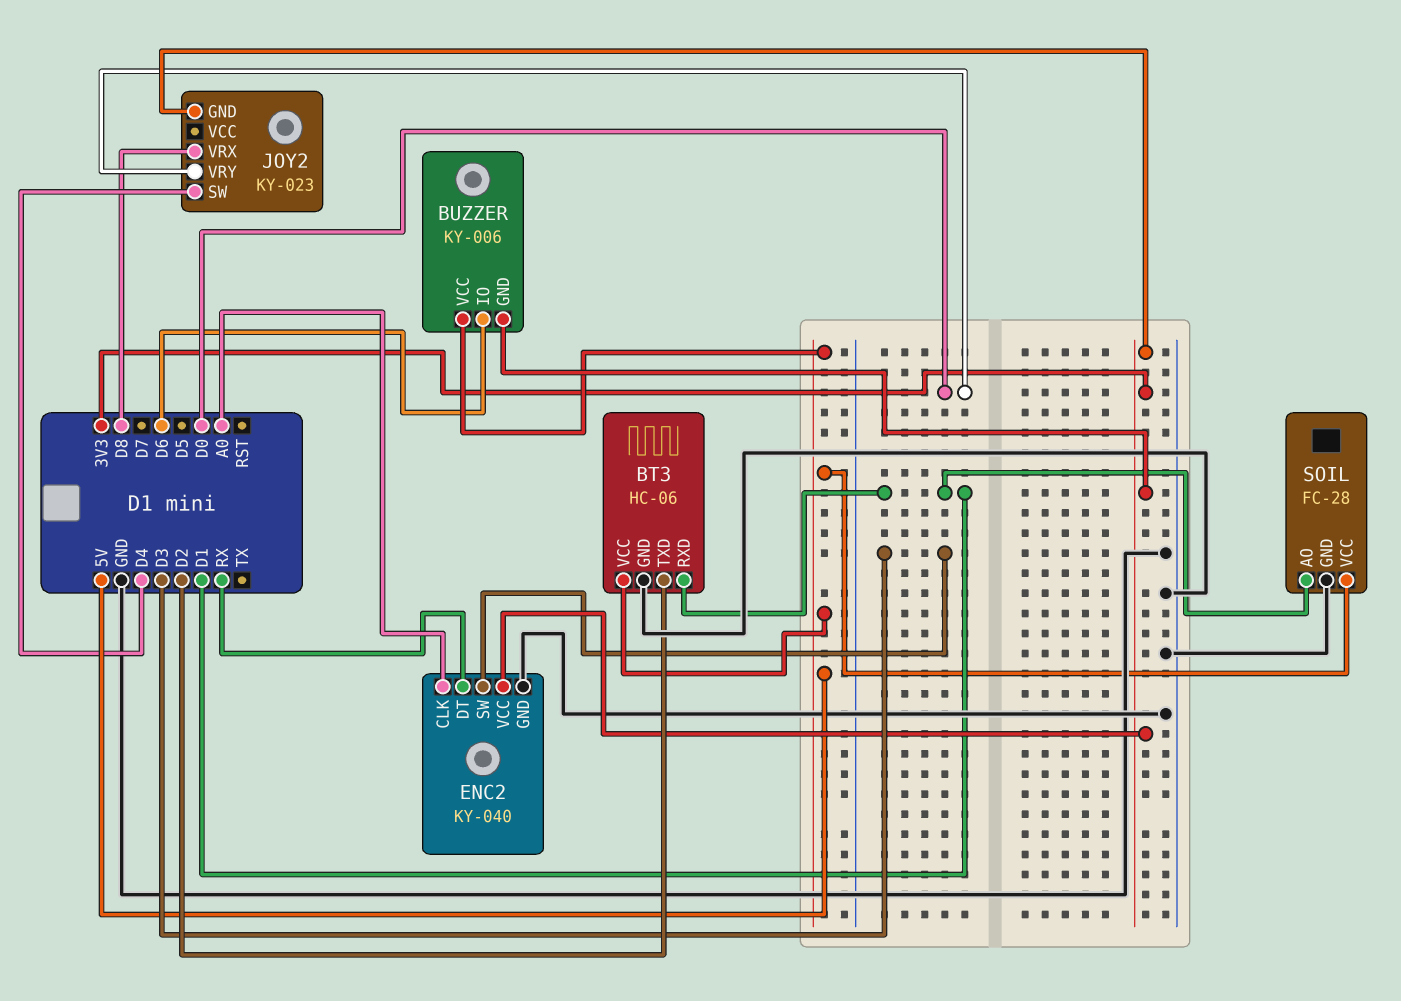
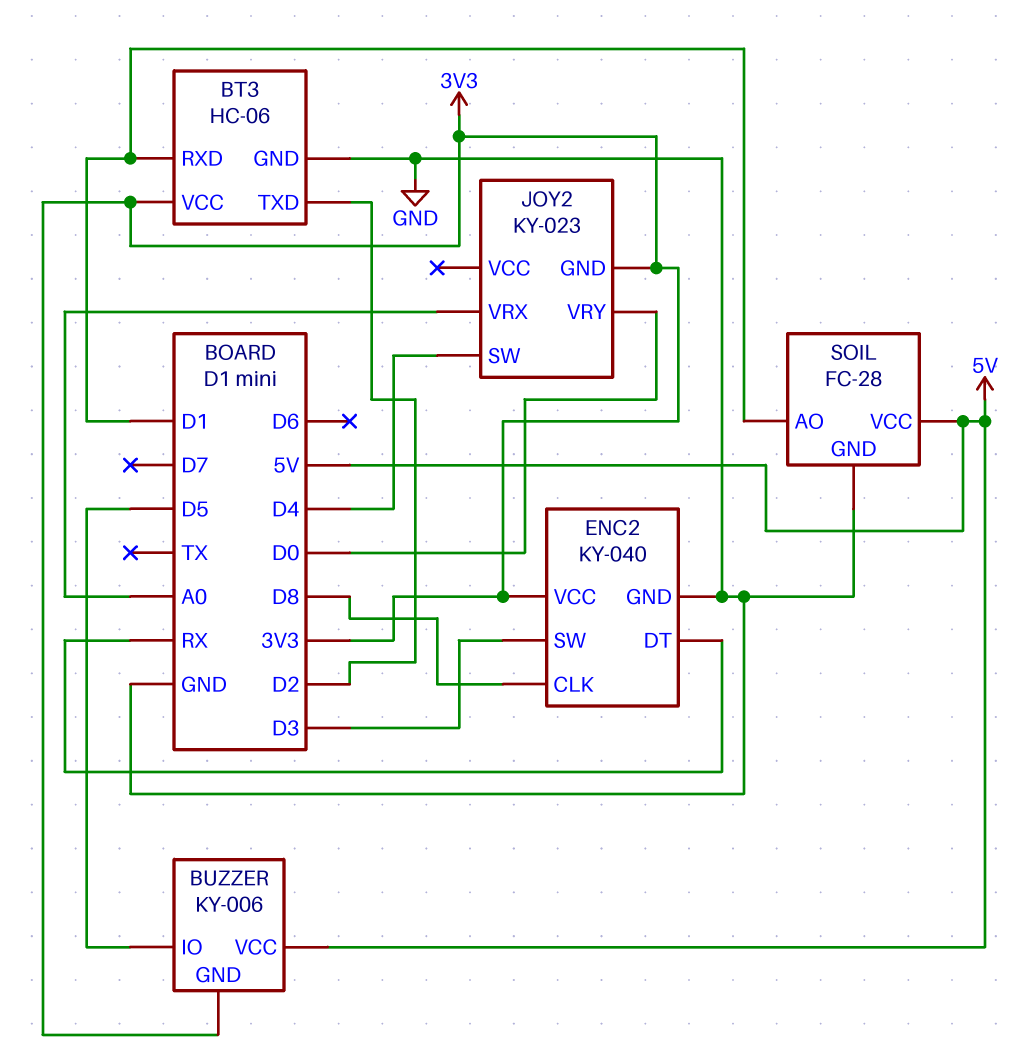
BT3 pin VCC: 5V -> 3V3
BUZZER pin IO: D6 -> D5
ENC2 pin CLK: A0 -> D8
JOY2 pin VRX: D8 -> A0

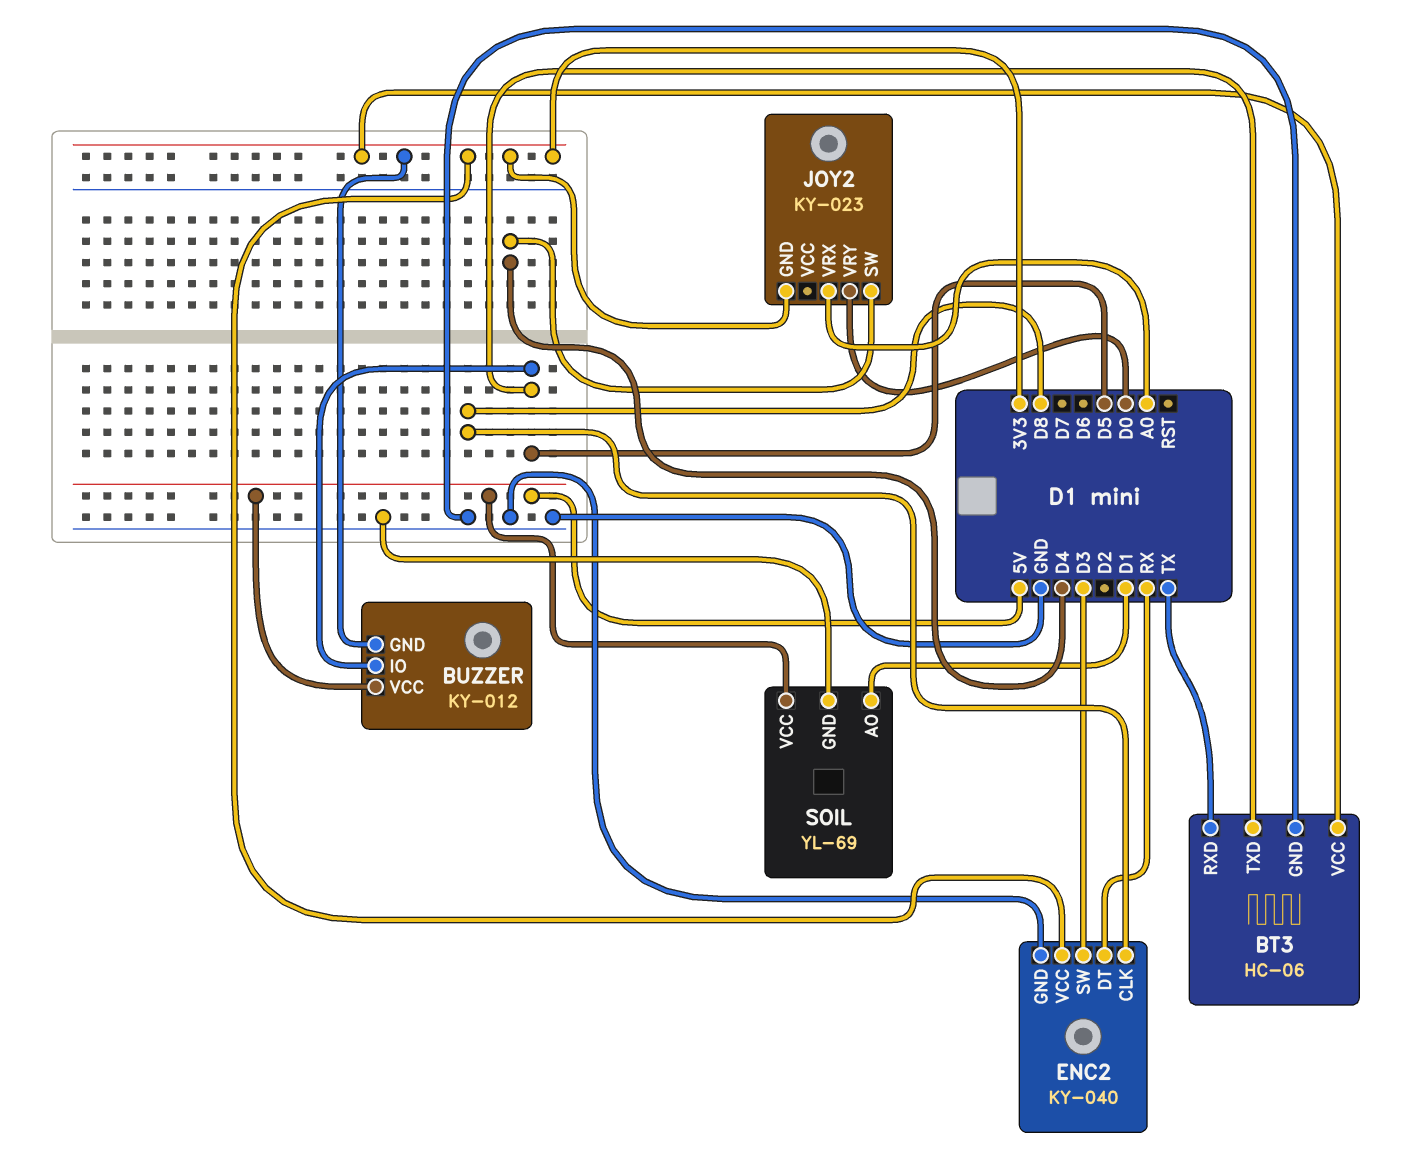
BT3 pin RXD: D1 -> TX
BT3 pin TXD: D2 -> D5
BUZZER: KY-006 -> KY-012
SOIL: FC-28 -> YL-69

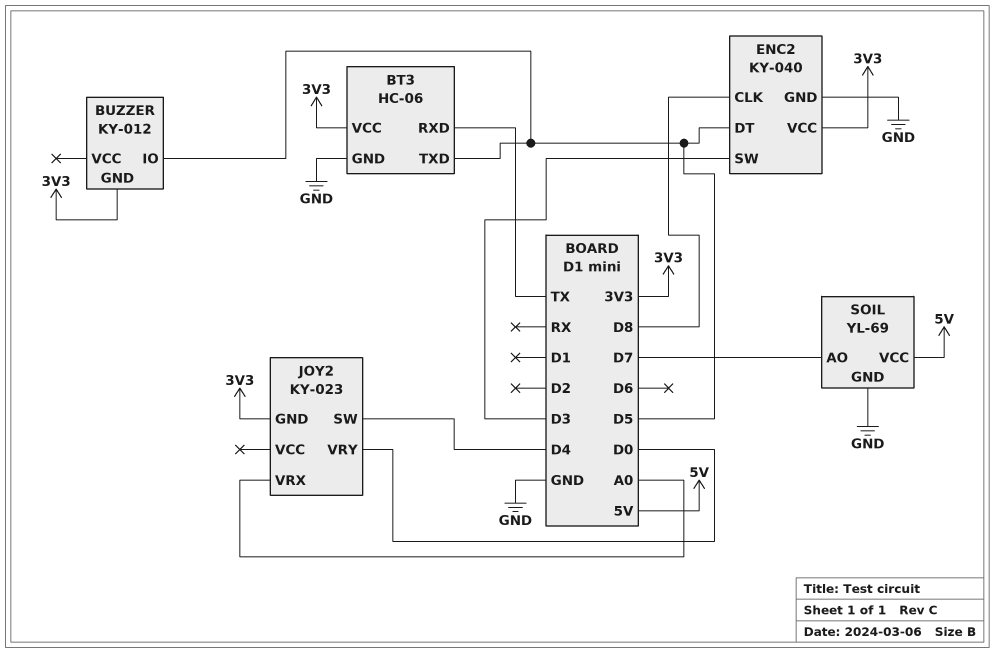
BUZZER pin VCC: 5V -> none
ENC2 pin DT: RX -> D5
SOIL pin AO: D1 -> D7

